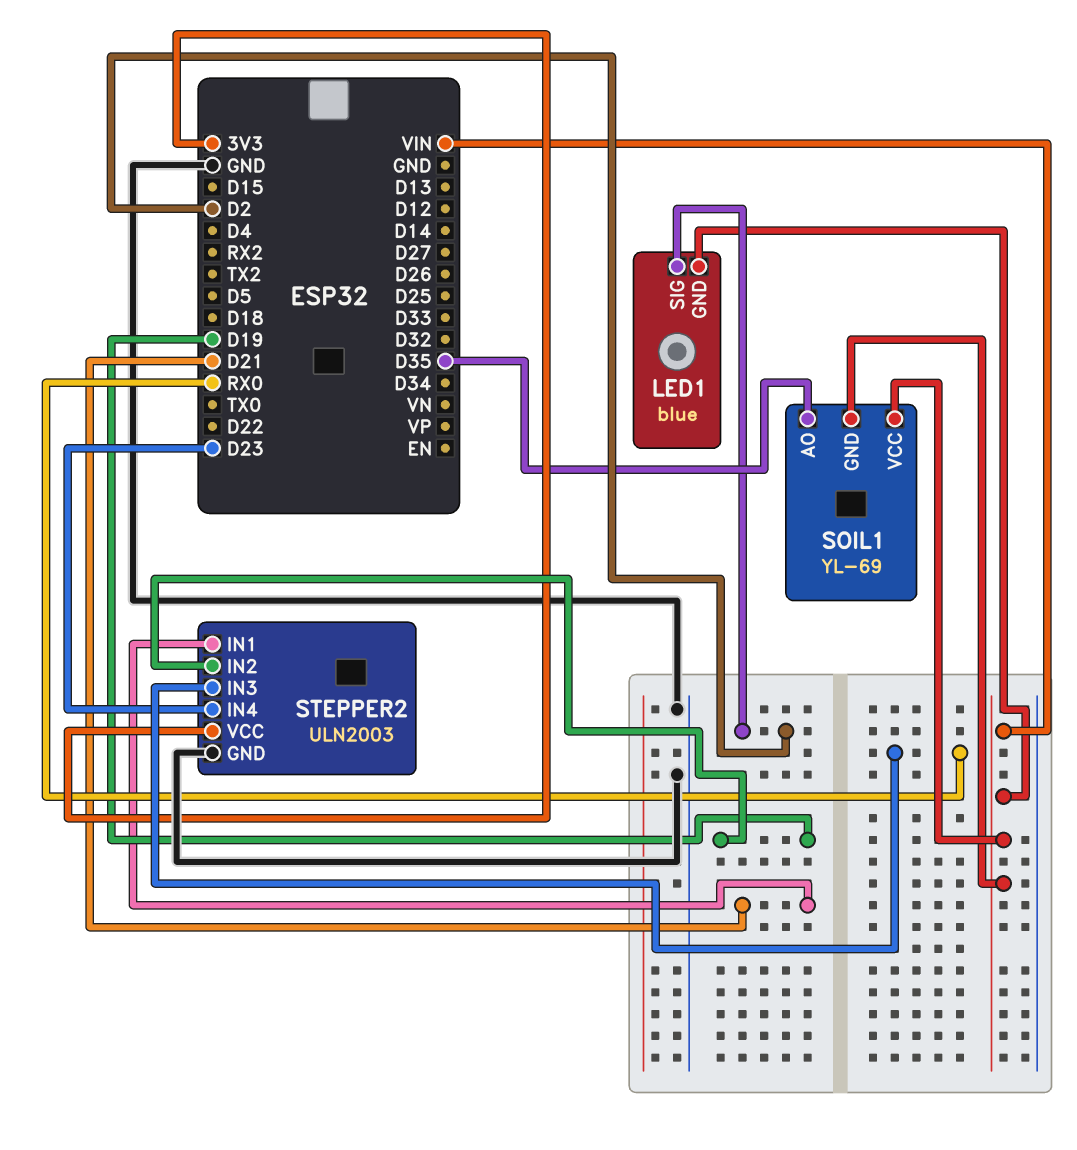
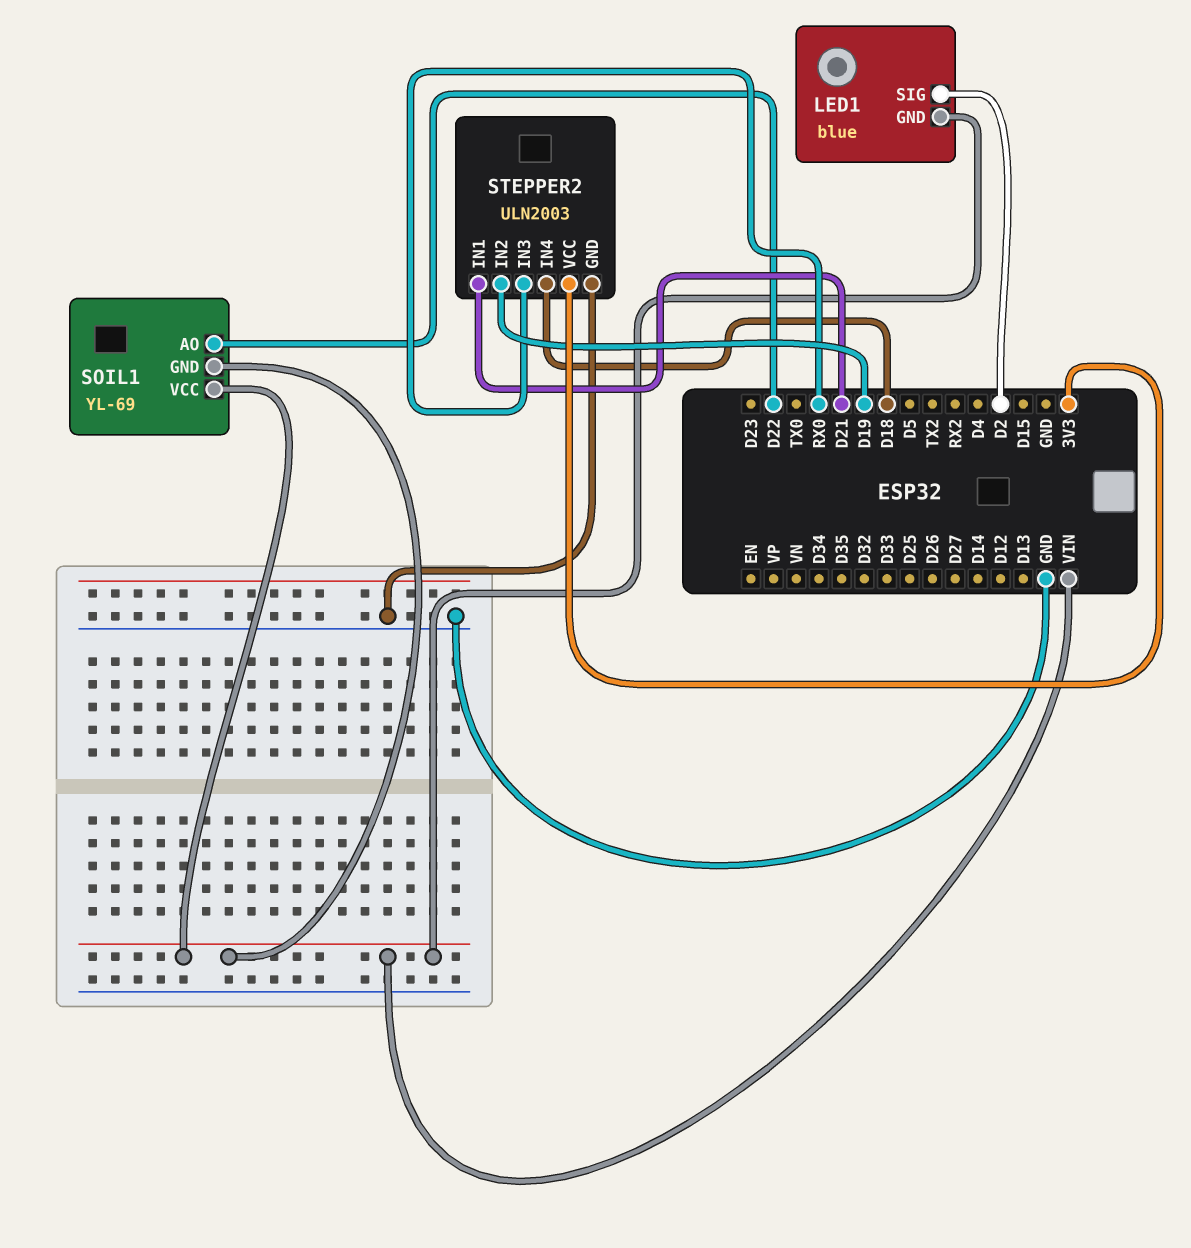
SOIL1 pin AO: D35 -> D22
STEPPER2 pin IN4: D23 -> D18

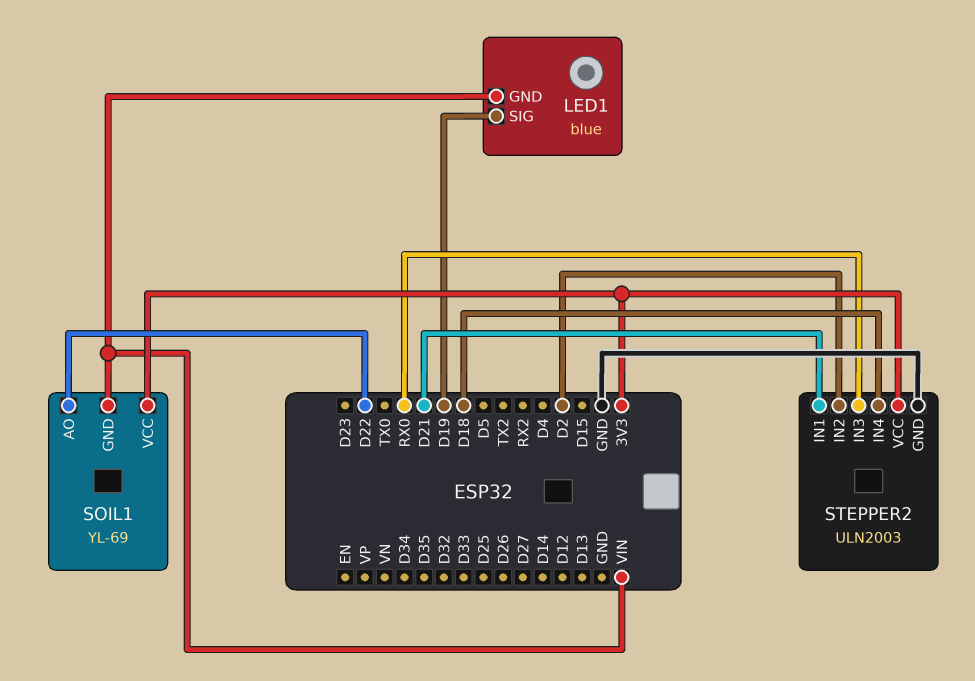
LED1 pin SIG: D2 -> D19
SOIL1 pin VCC: VIN -> 3V3
STEPPER2 pin IN2: D19 -> D2

